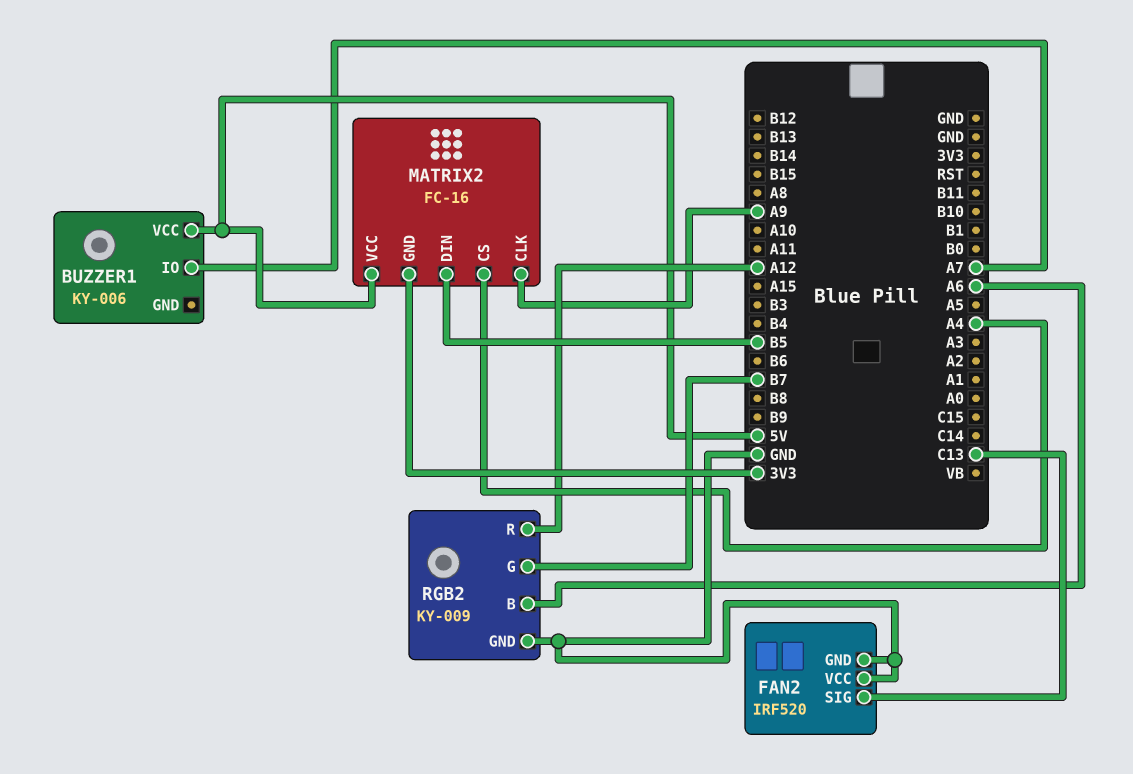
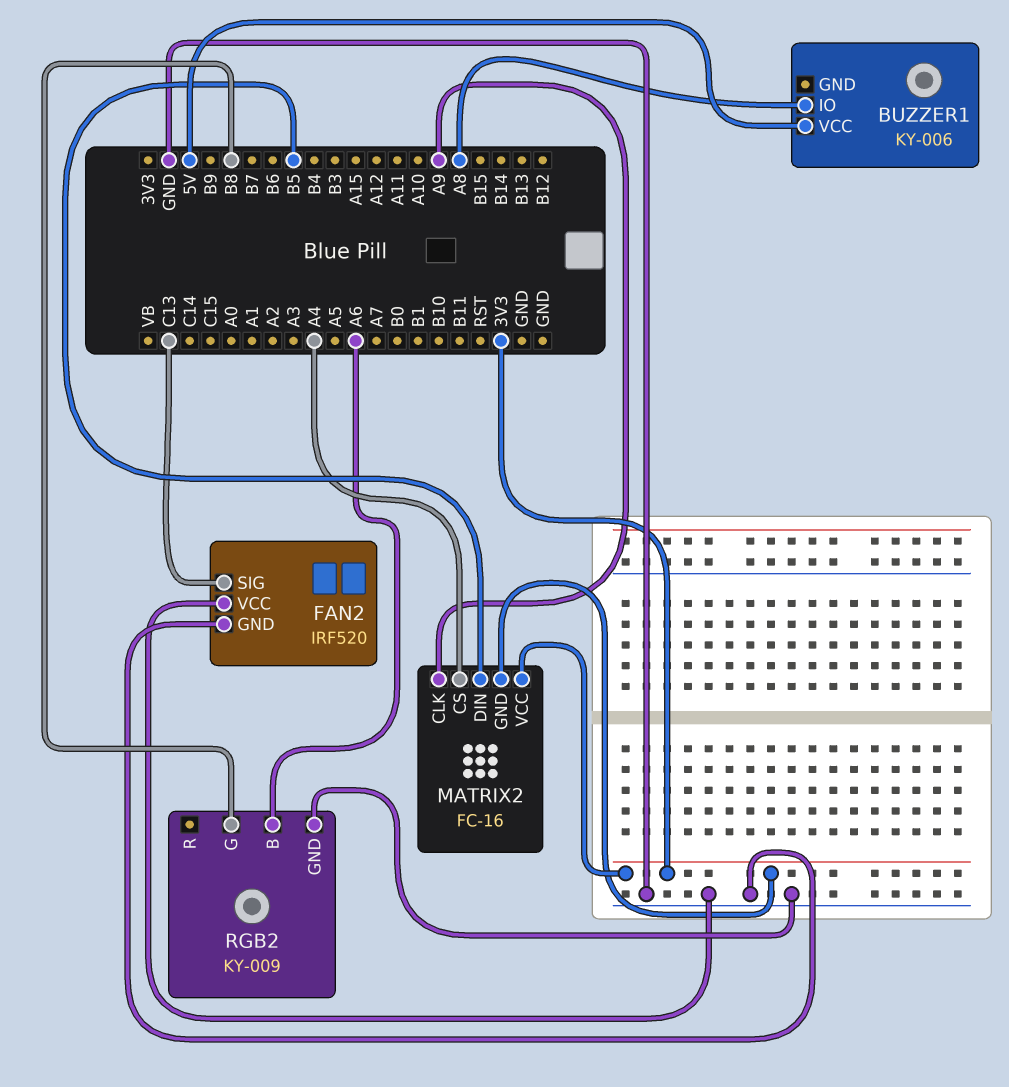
BUZZER1 pin IO: A7 -> A8
MATRIX2 pin VCC: 5V -> 3V3
RGB2 pin G: B7 -> B8
RGB2 pin R: A12 -> none

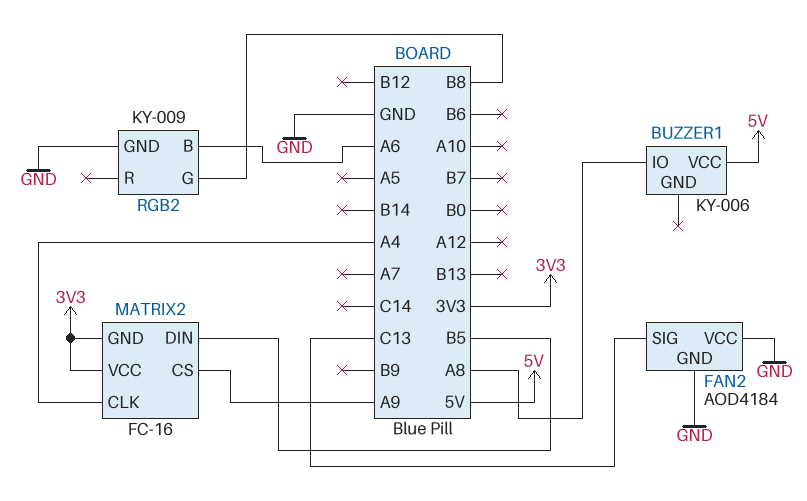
FAN2: IRF520 -> AOD4184
MATRIX2 pin CLK: A9 -> A4
MATRIX2 pin CS: A4 -> A9

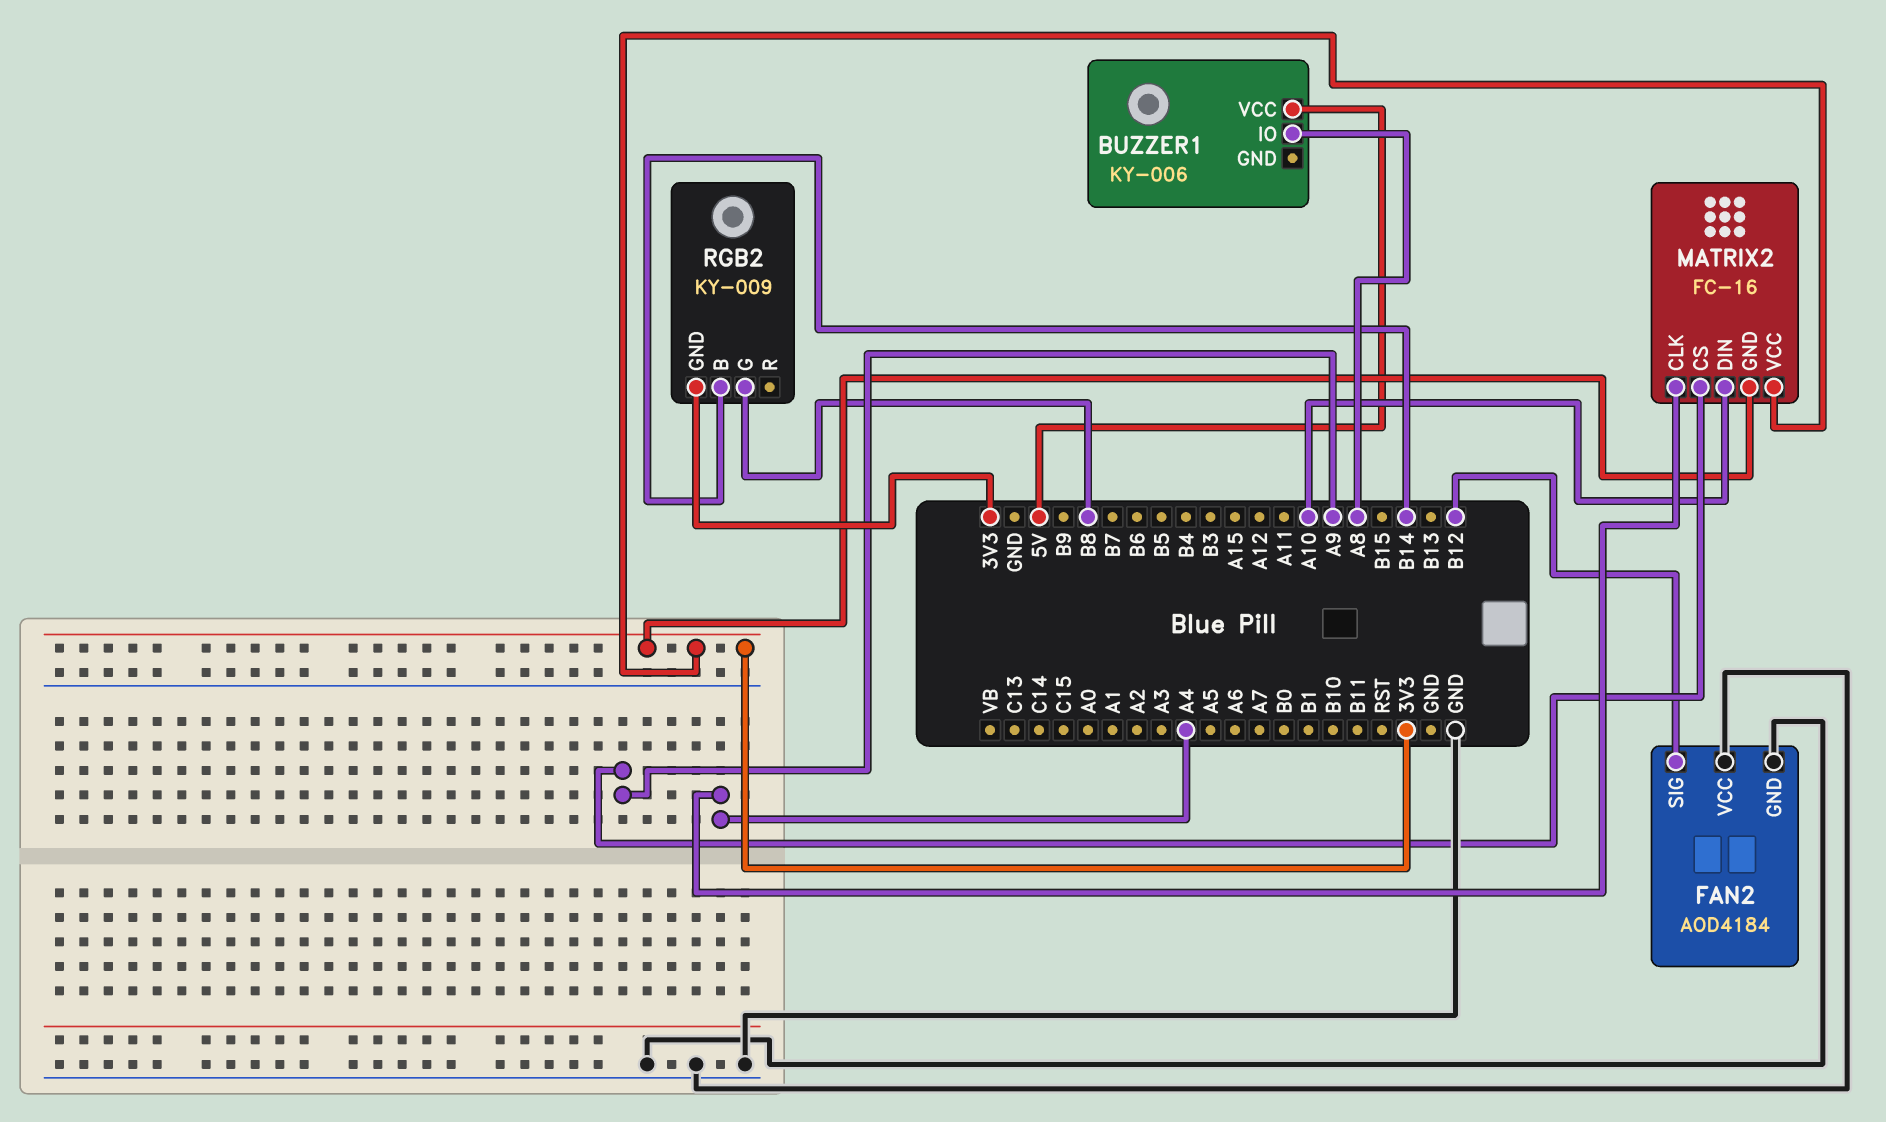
FAN2 pin SIG: C13 -> B12
MATRIX2 pin DIN: B5 -> A10
RGB2 pin B: A6 -> B14
RGB2 pin GND: GND -> 3V3

